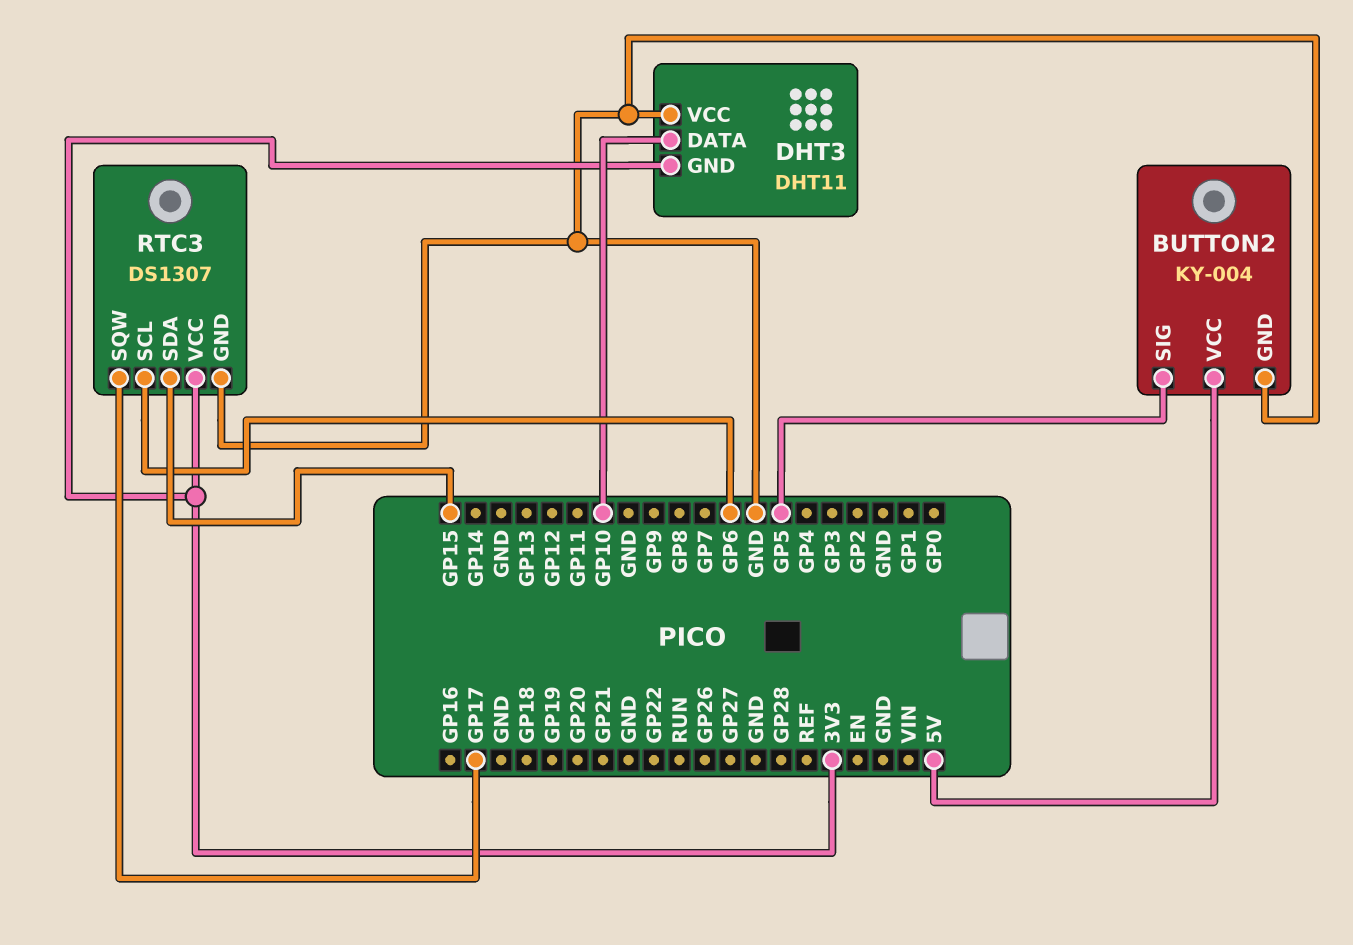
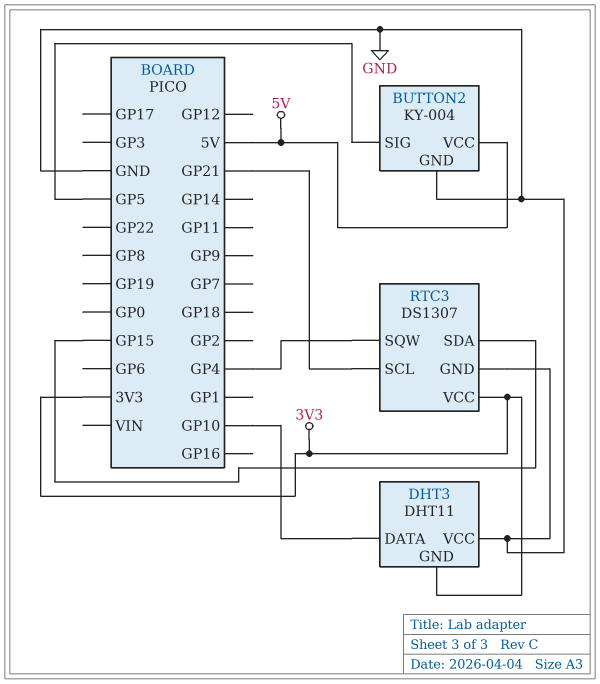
RTC3 pin SCL: GP6 -> GP21
RTC3 pin SQW: GP17 -> GP4

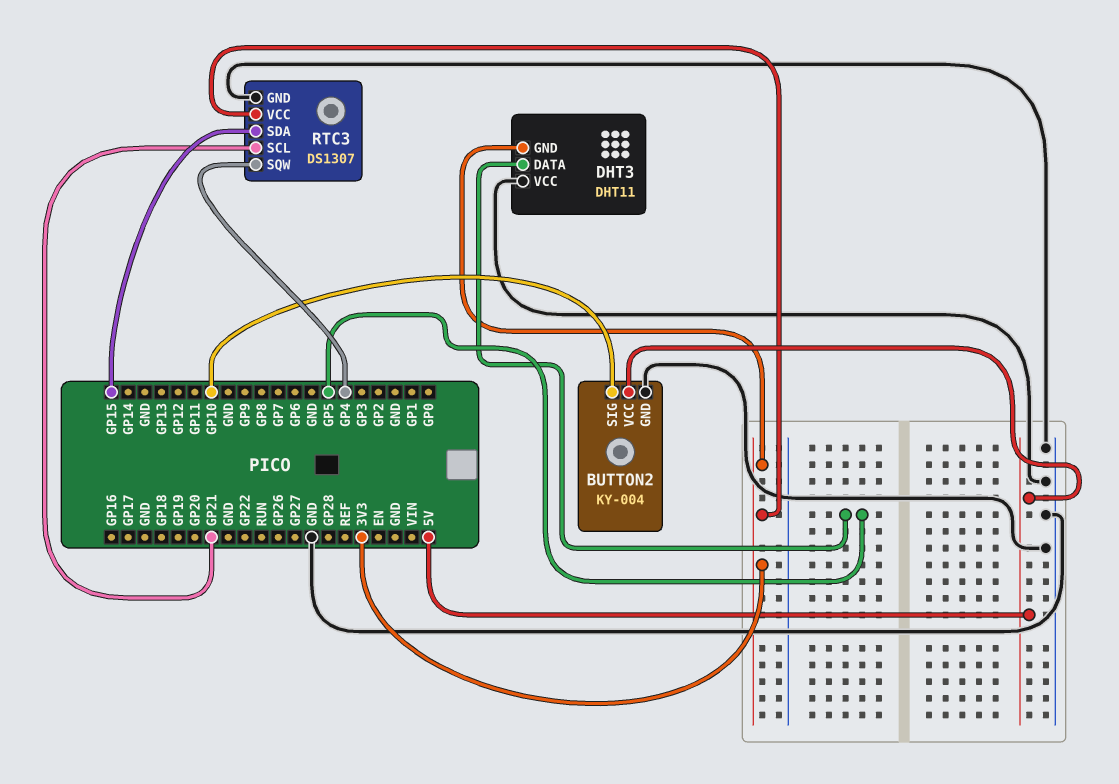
BUTTON2 pin SIG: GP5 -> GP10
DHT3 pin DATA: GP10 -> GP5

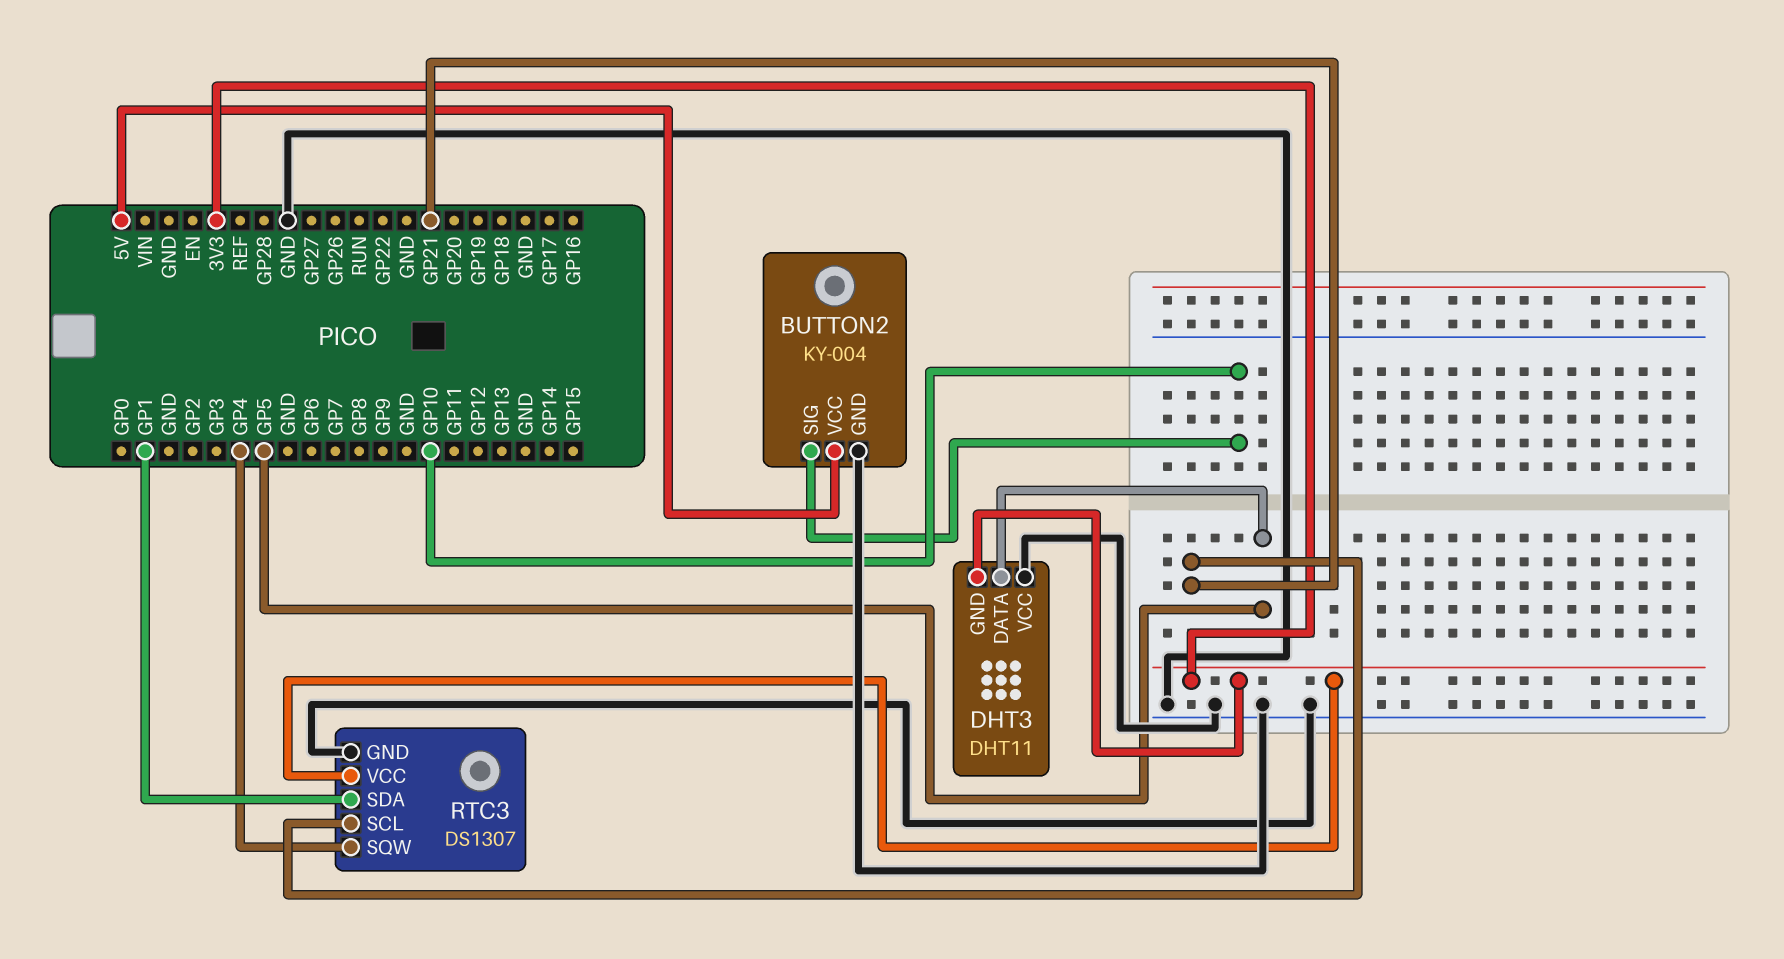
RTC3 pin SDA: GP15 -> GP1

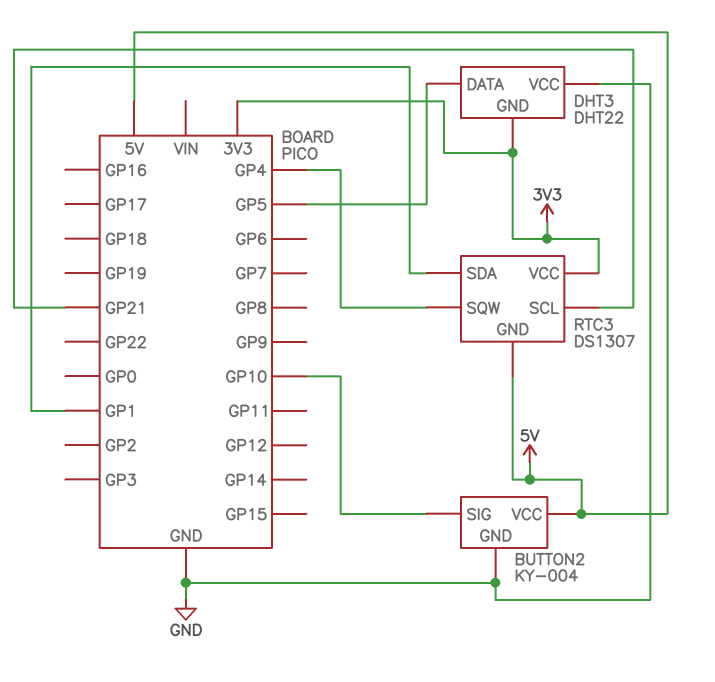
DHT3: DHT11 -> DHT22
RTC3 pin GND: GND -> 5V

